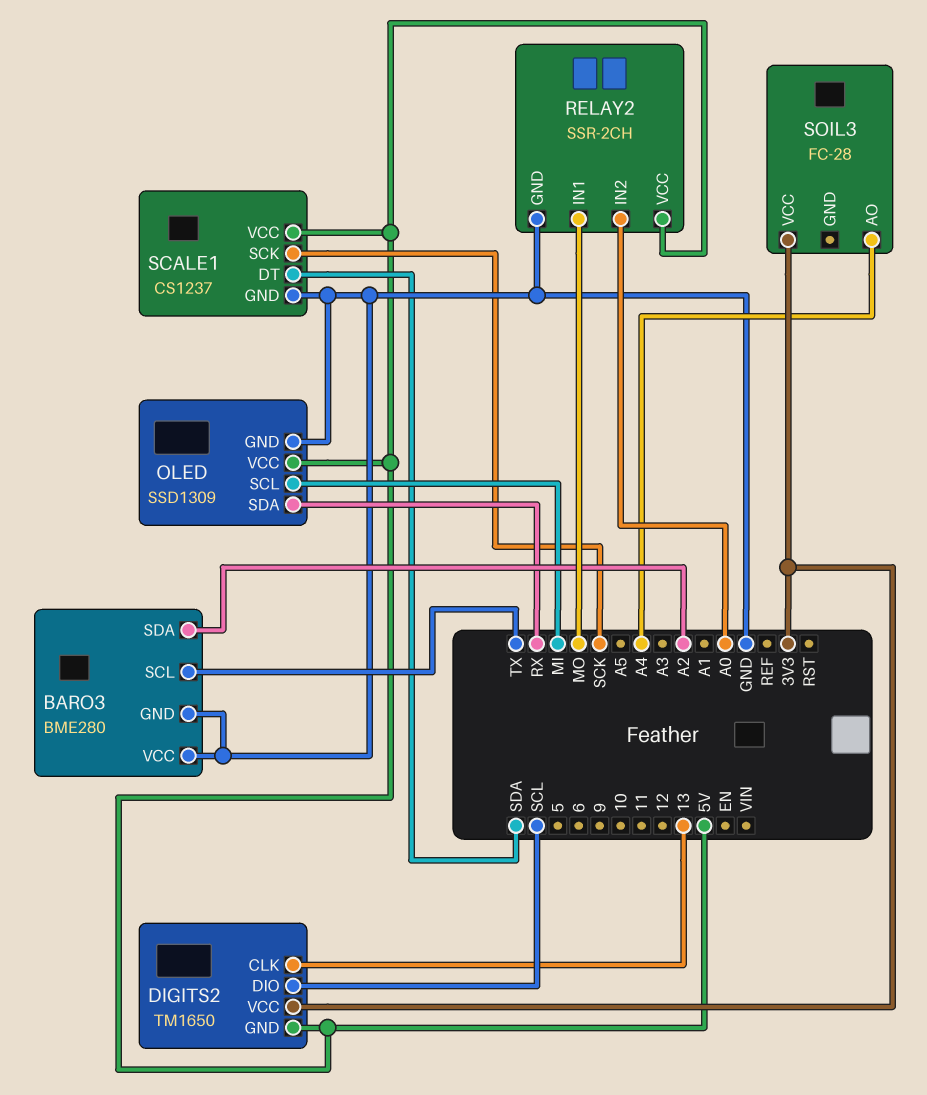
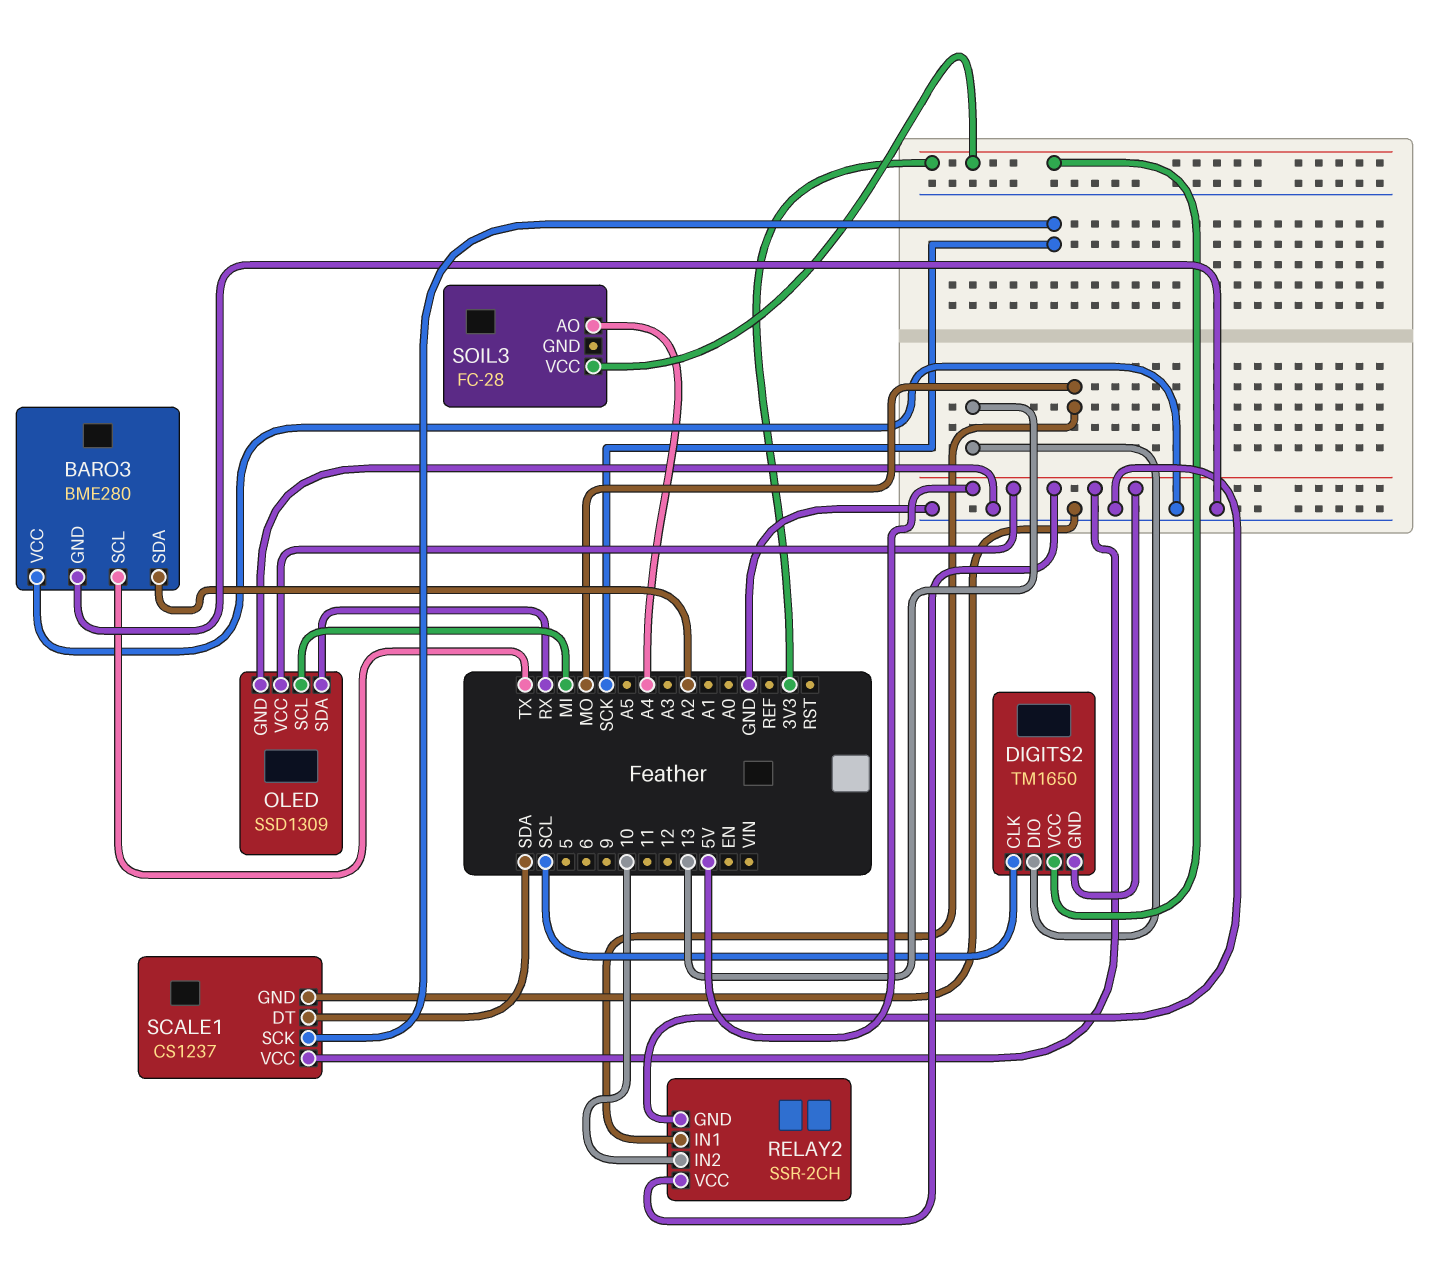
DIGITS2 pin CLK: 13 -> SCL
DIGITS2 pin DIO: SCL -> 13
RELAY2 pin IN2: A0 -> 10

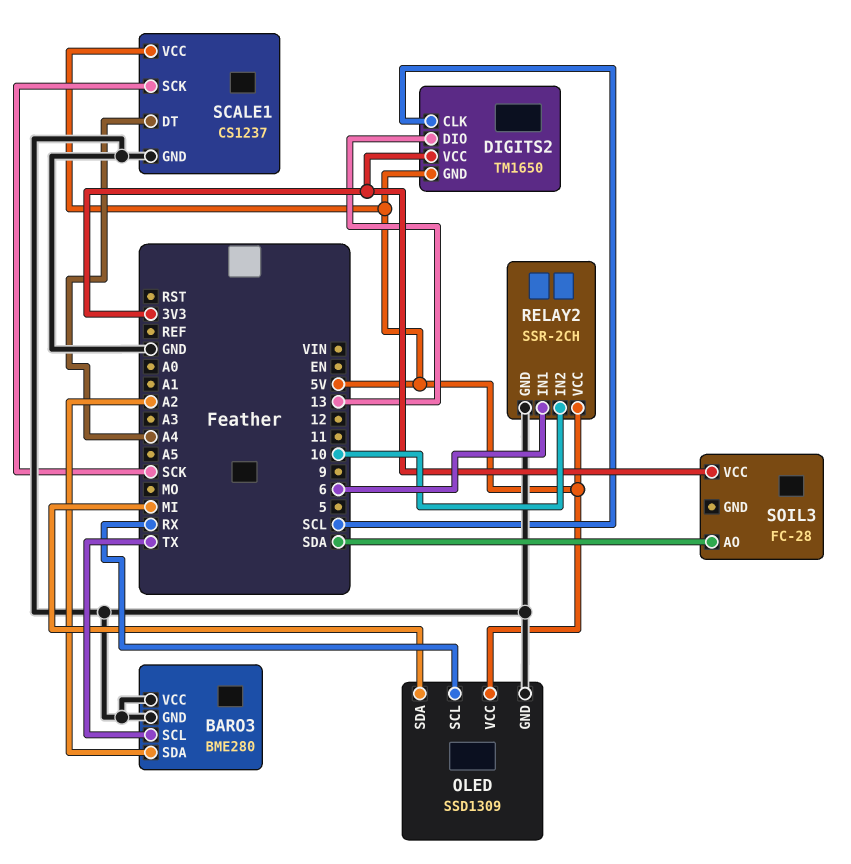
OLED pin SCL: MI -> RX
OLED pin SDA: RX -> MI
RELAY2 pin IN1: MO -> 6
SCALE1 pin DT: SDA -> A4
SOIL3 pin AO: A4 -> SDA

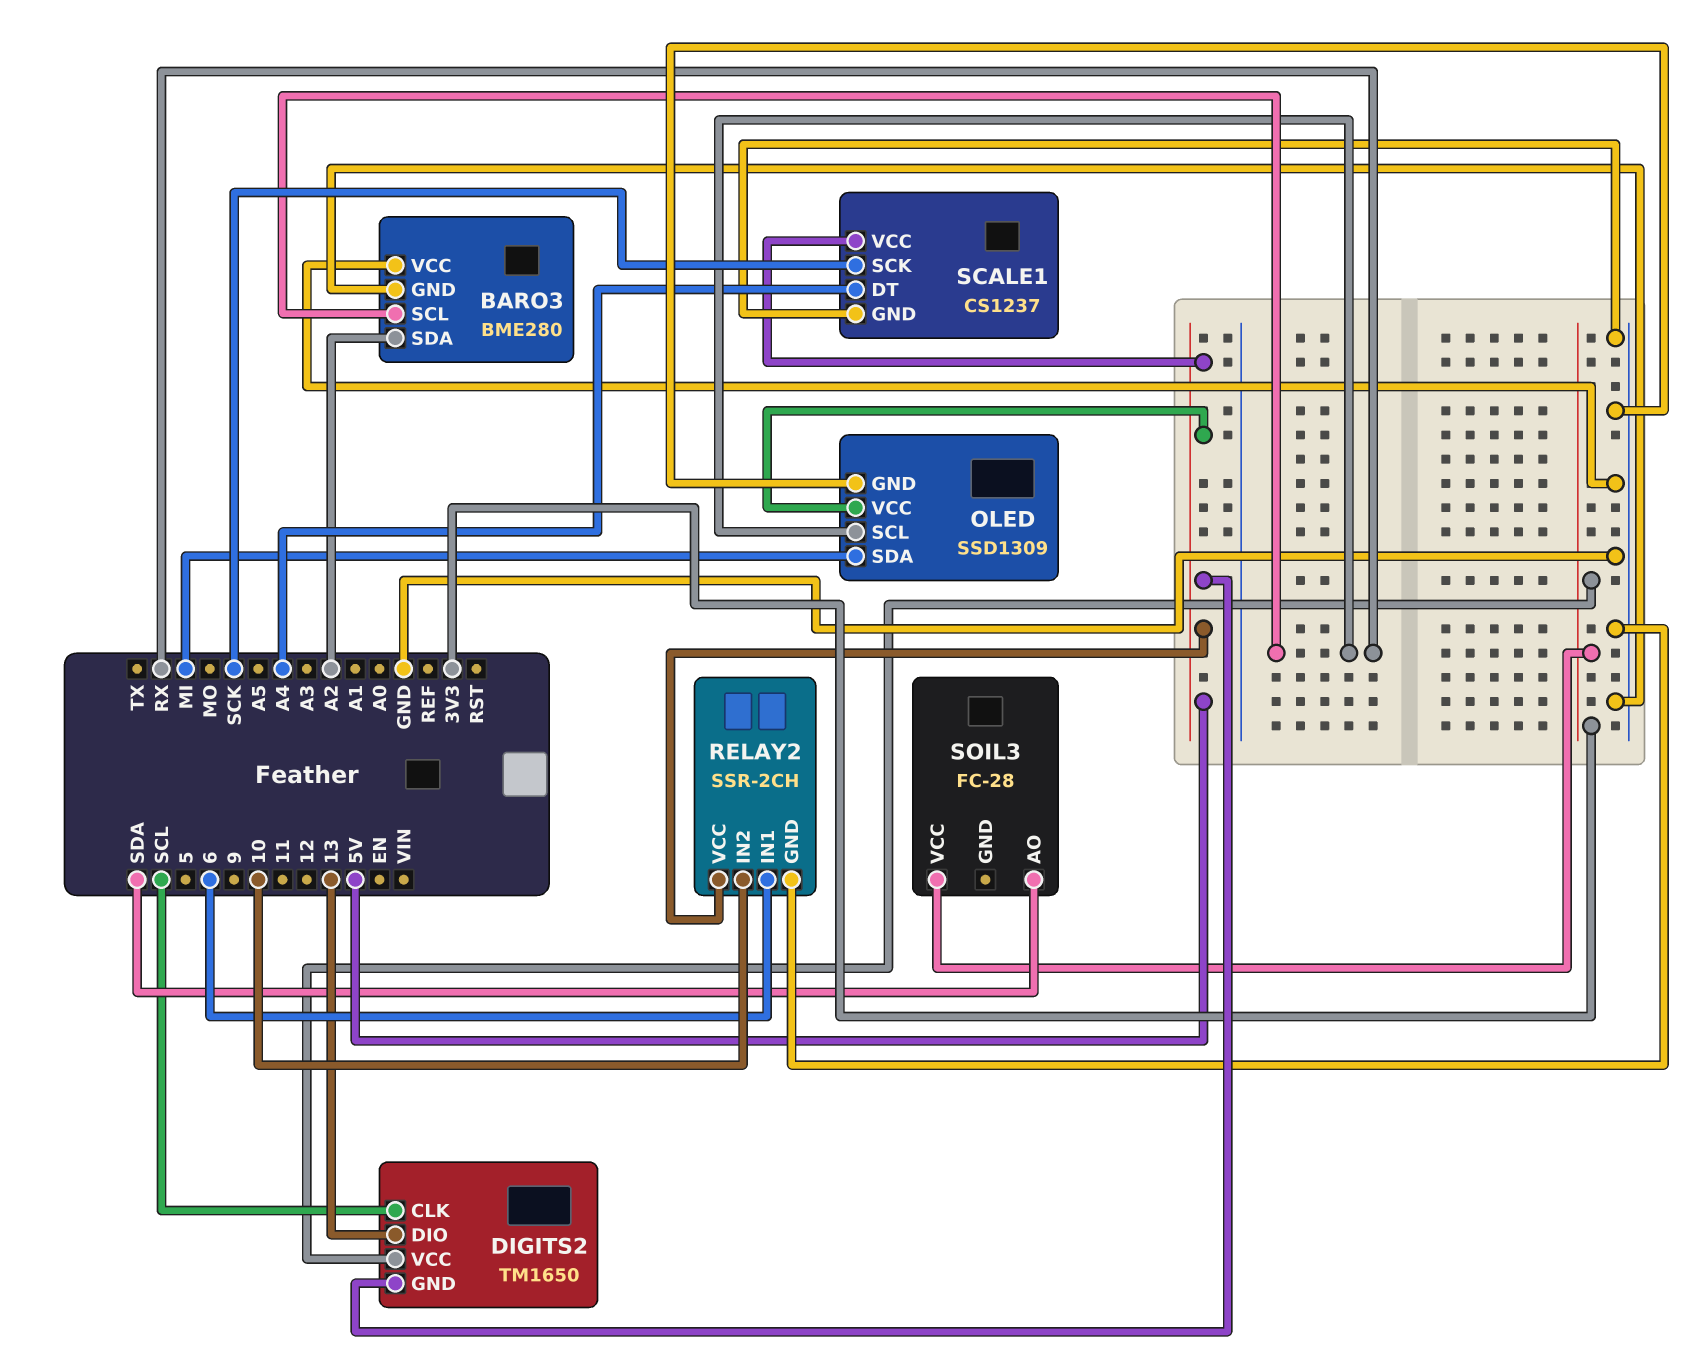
BARO3 pin SCL: TX -> RX

